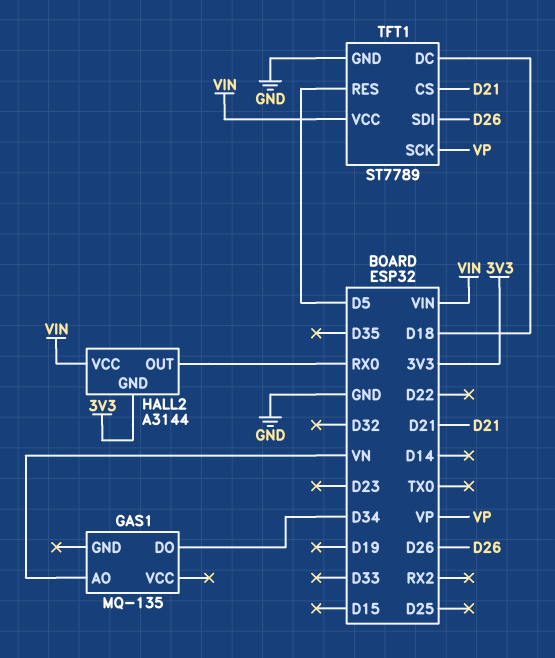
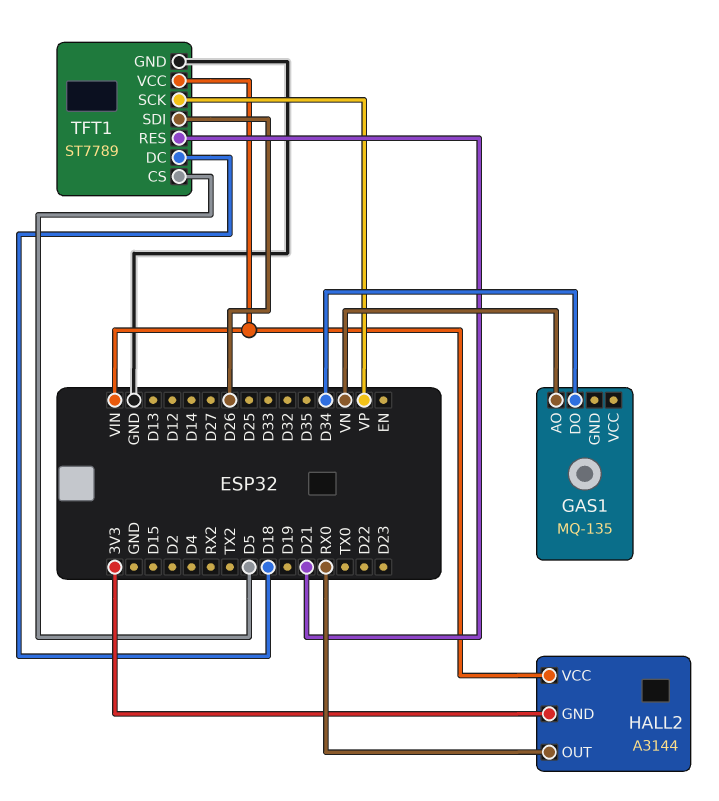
TFT1 pin CS: D21 -> D5
TFT1 pin RES: D5 -> D21

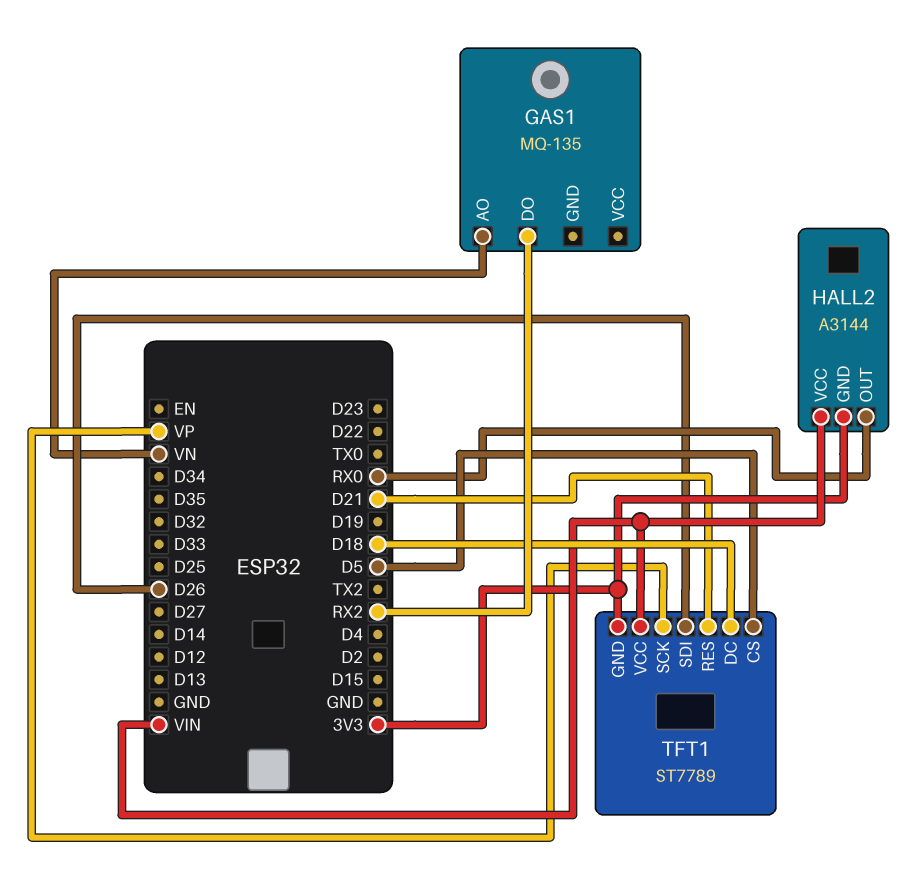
GAS1 pin DO: D34 -> RX2
TFT1 pin GND: GND -> 3V3

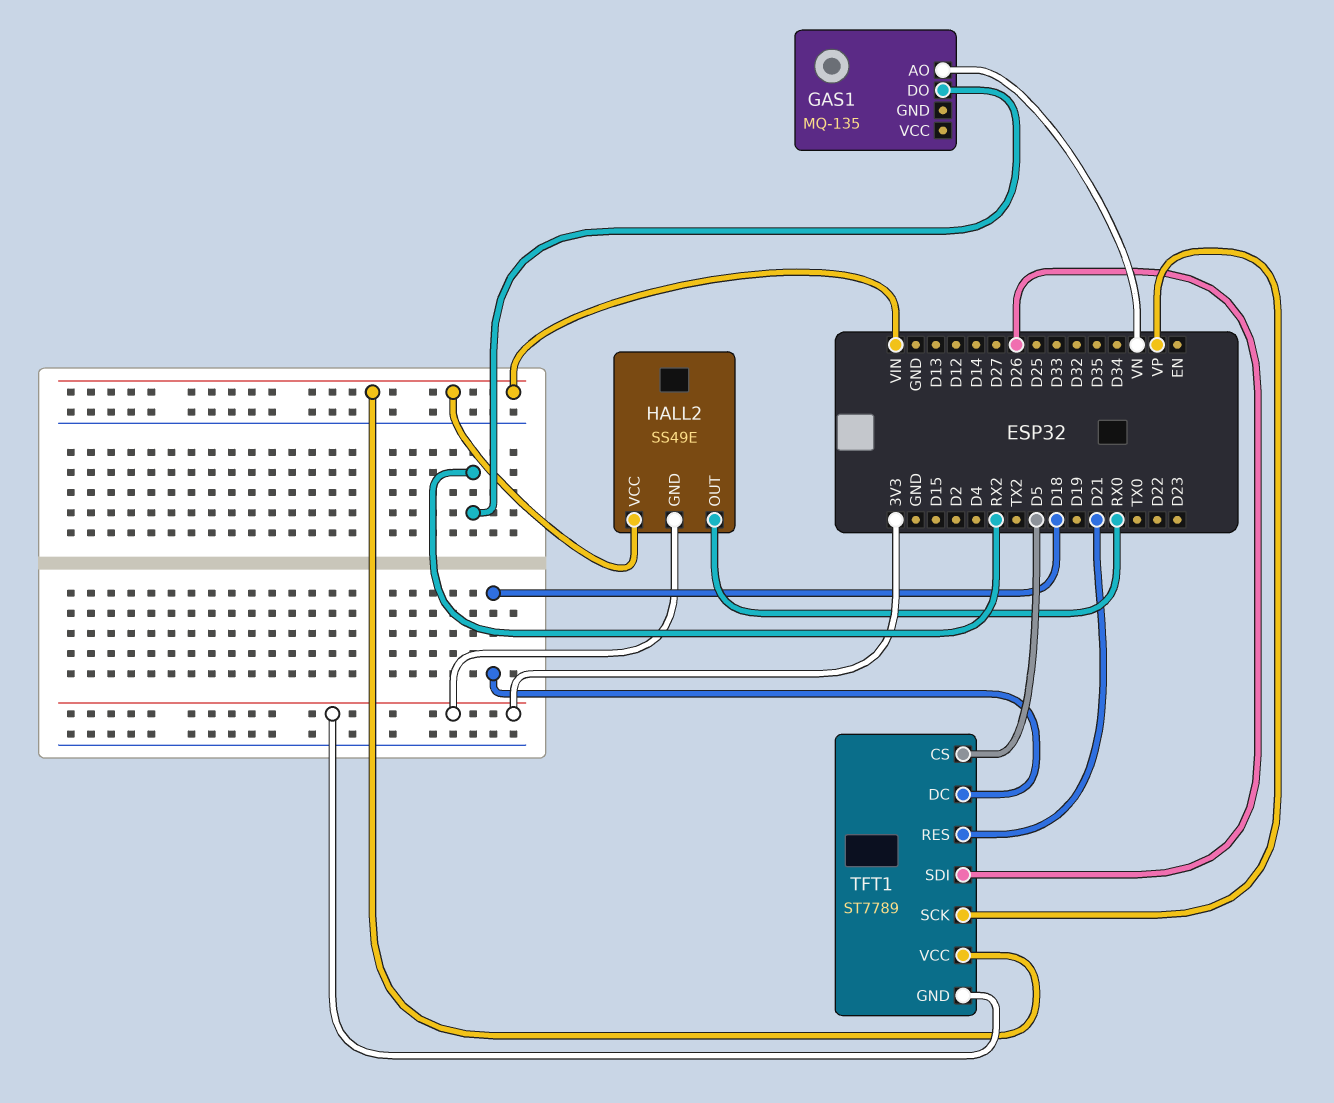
HALL2: A3144 -> SS49E

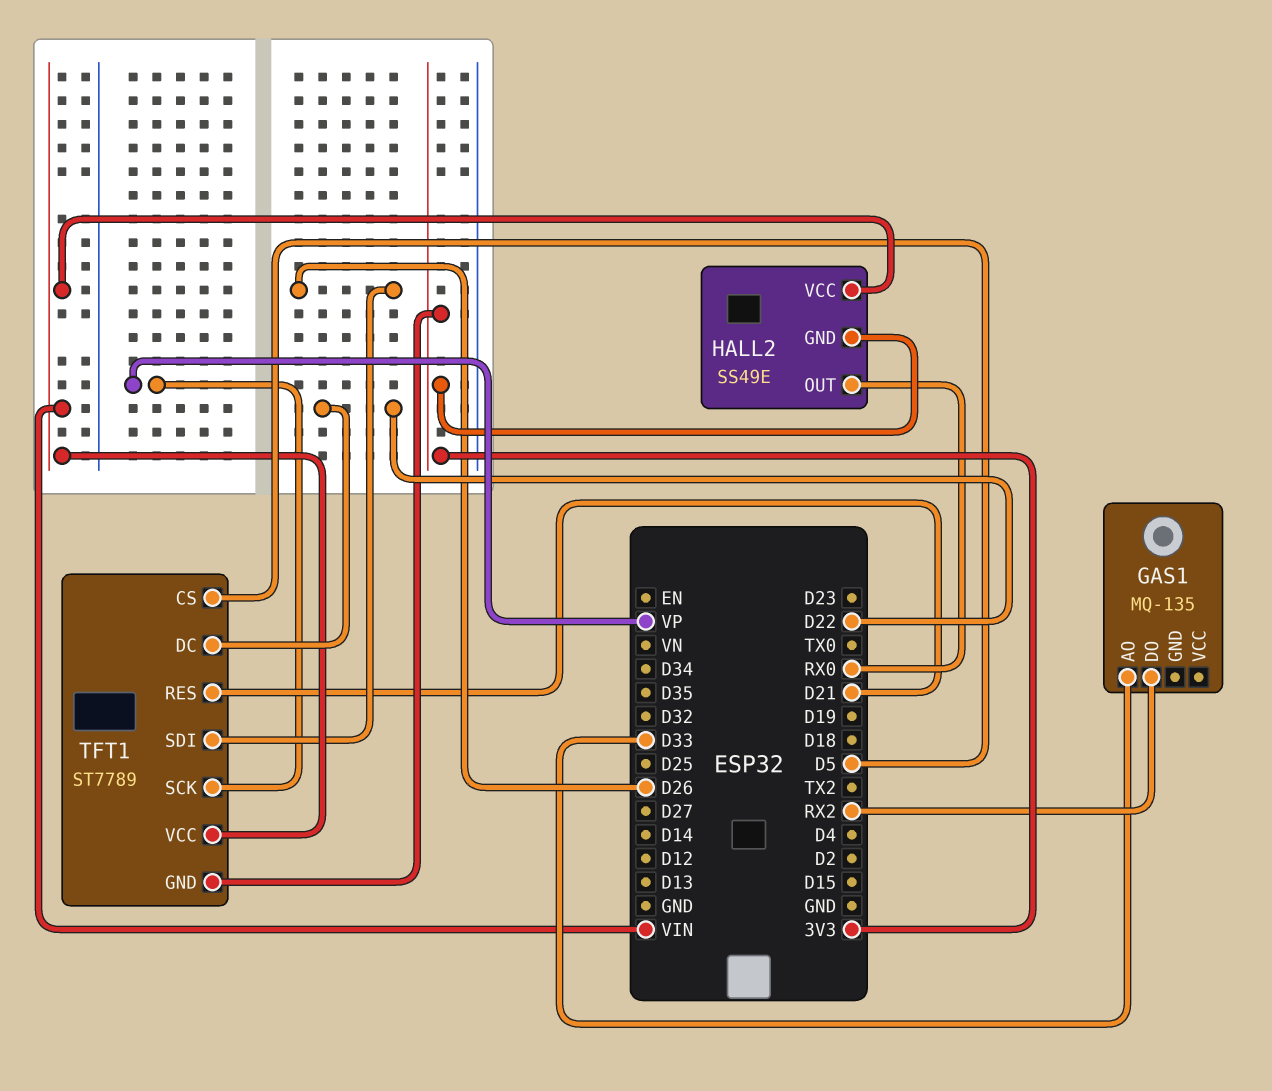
GAS1 pin AO: VN -> D33
TFT1 pin DC: D18 -> D22

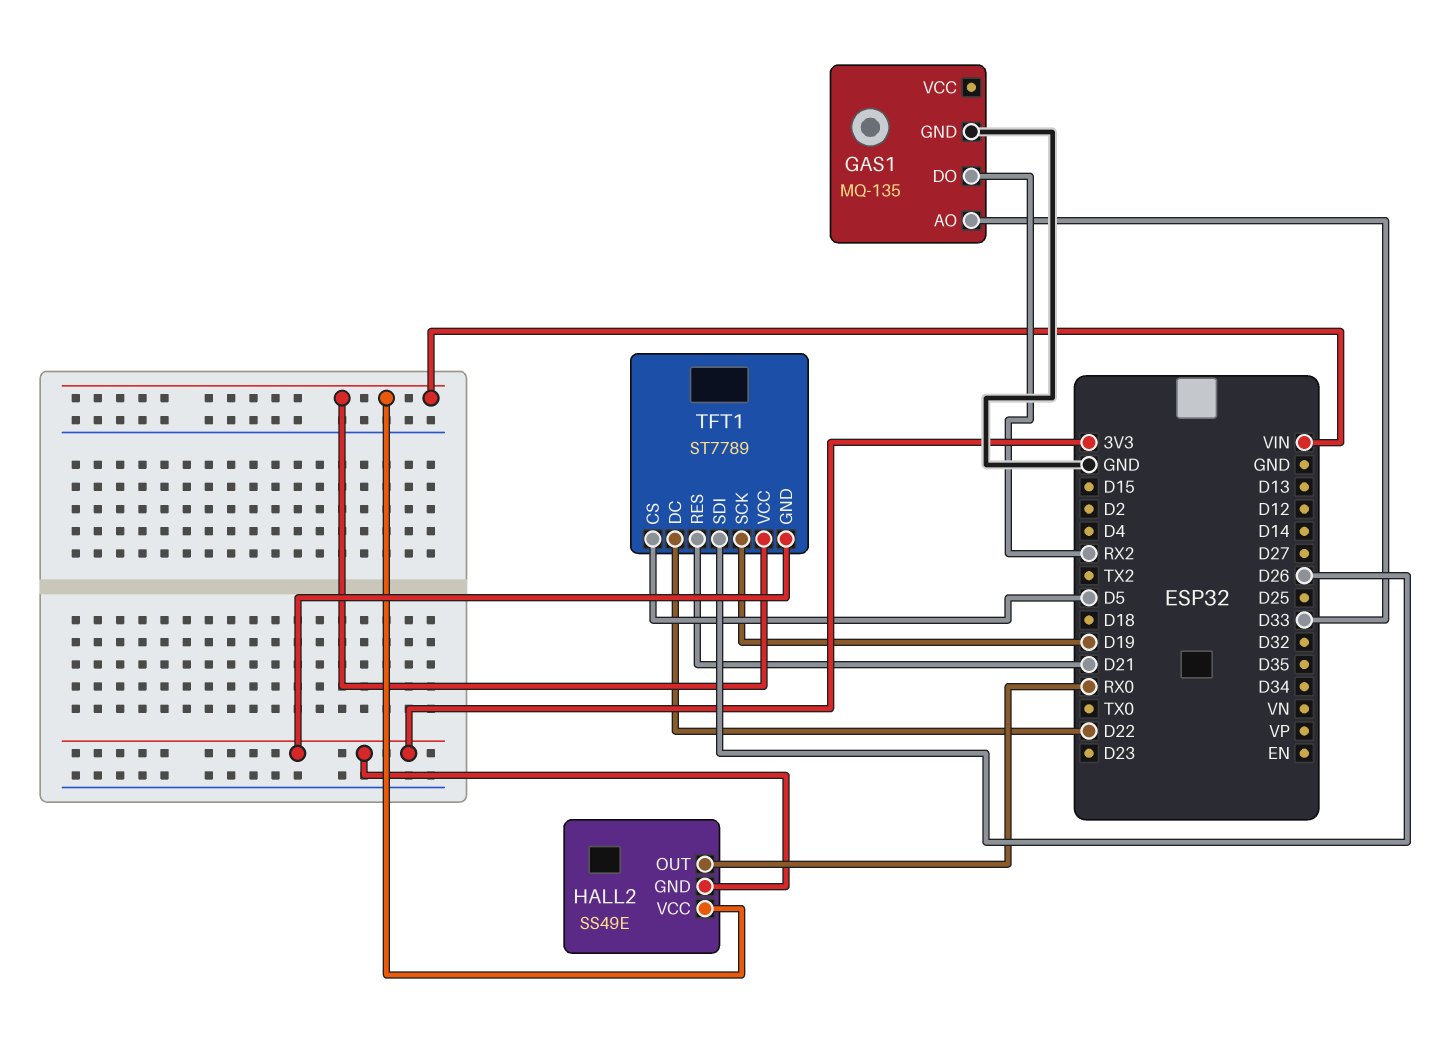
GAS1 pin GND: none -> GND
TFT1 pin SCK: VP -> D19

